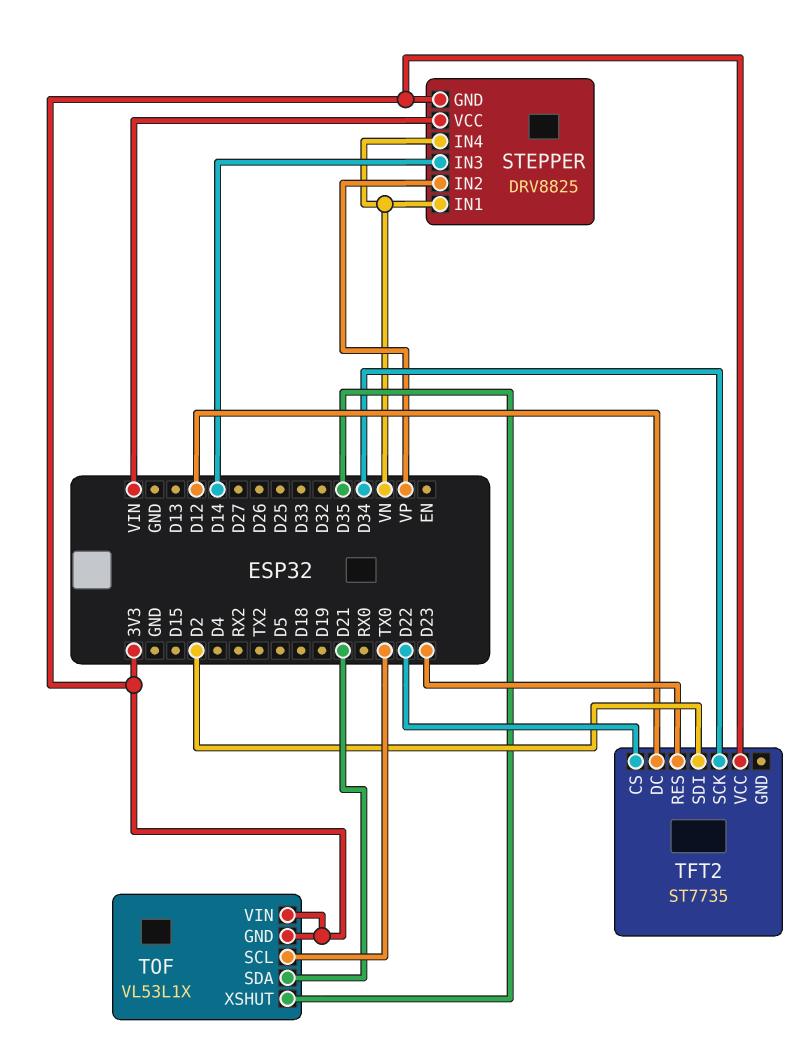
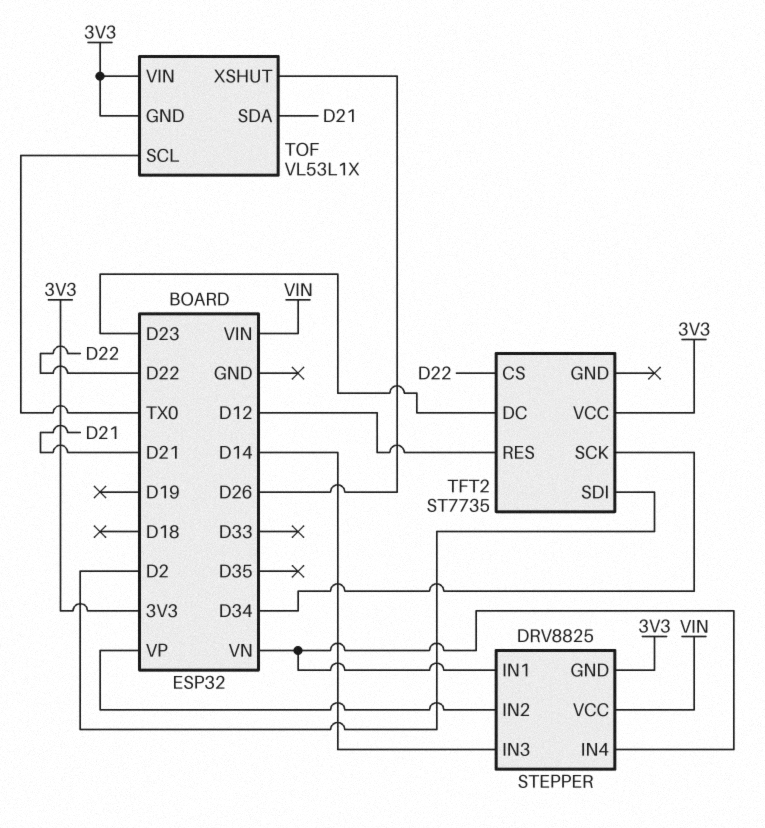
TFT2 pin DC: D12 -> D23
TFT2 pin RES: D23 -> D12
TOF pin XSHUT: D35 -> D26

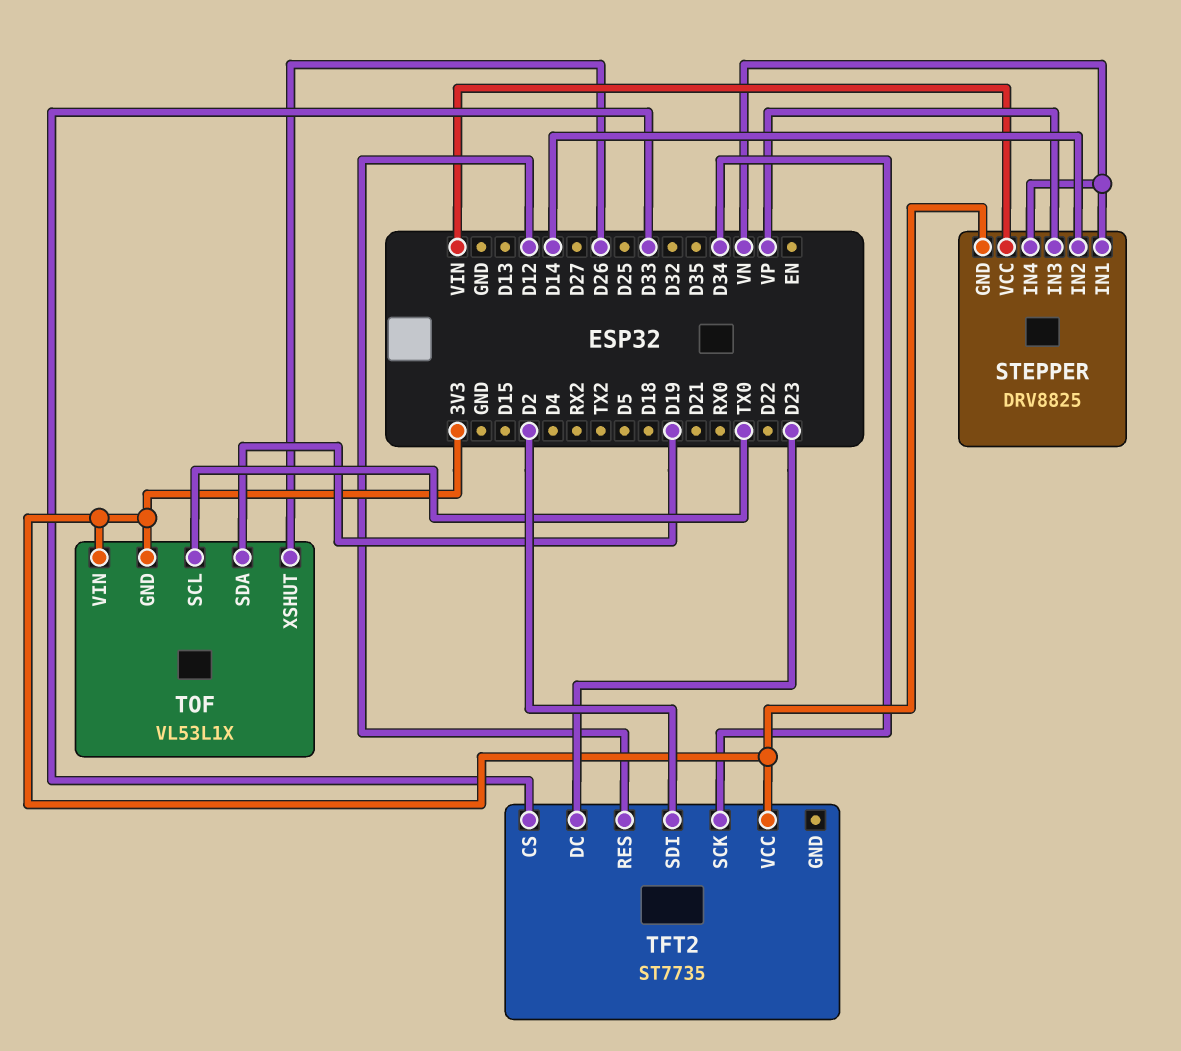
STEPPER pin IN2: VP -> D14
STEPPER pin IN3: D14 -> VP
TFT2 pin CS: D22 -> D33
TOF pin SDA: D21 -> D19

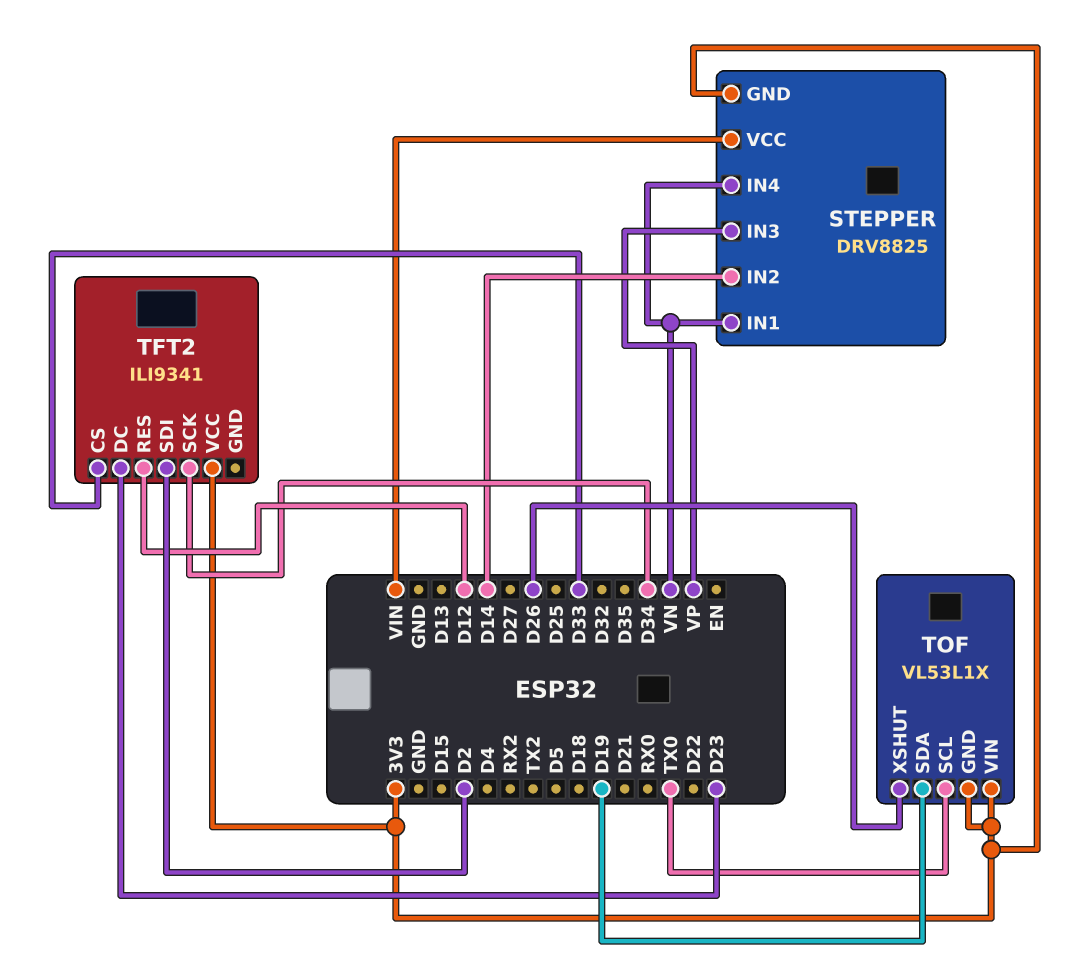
TFT2: ST7735 -> ILI9341

